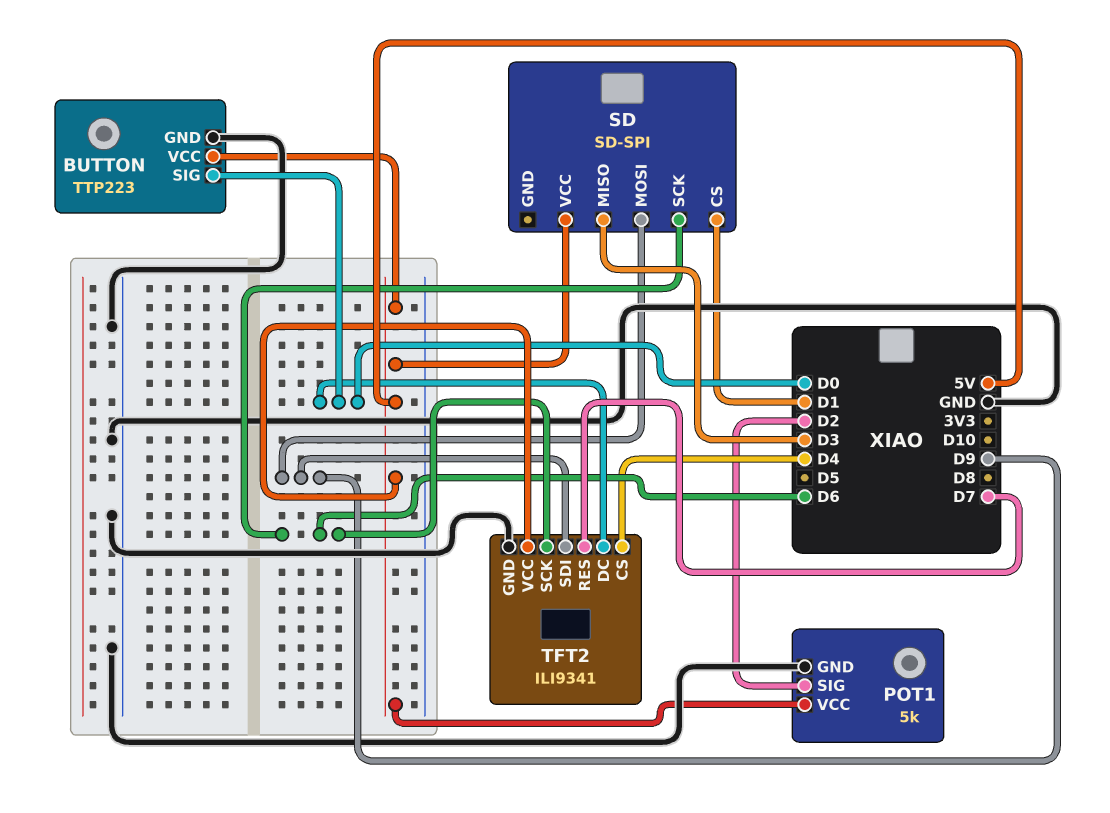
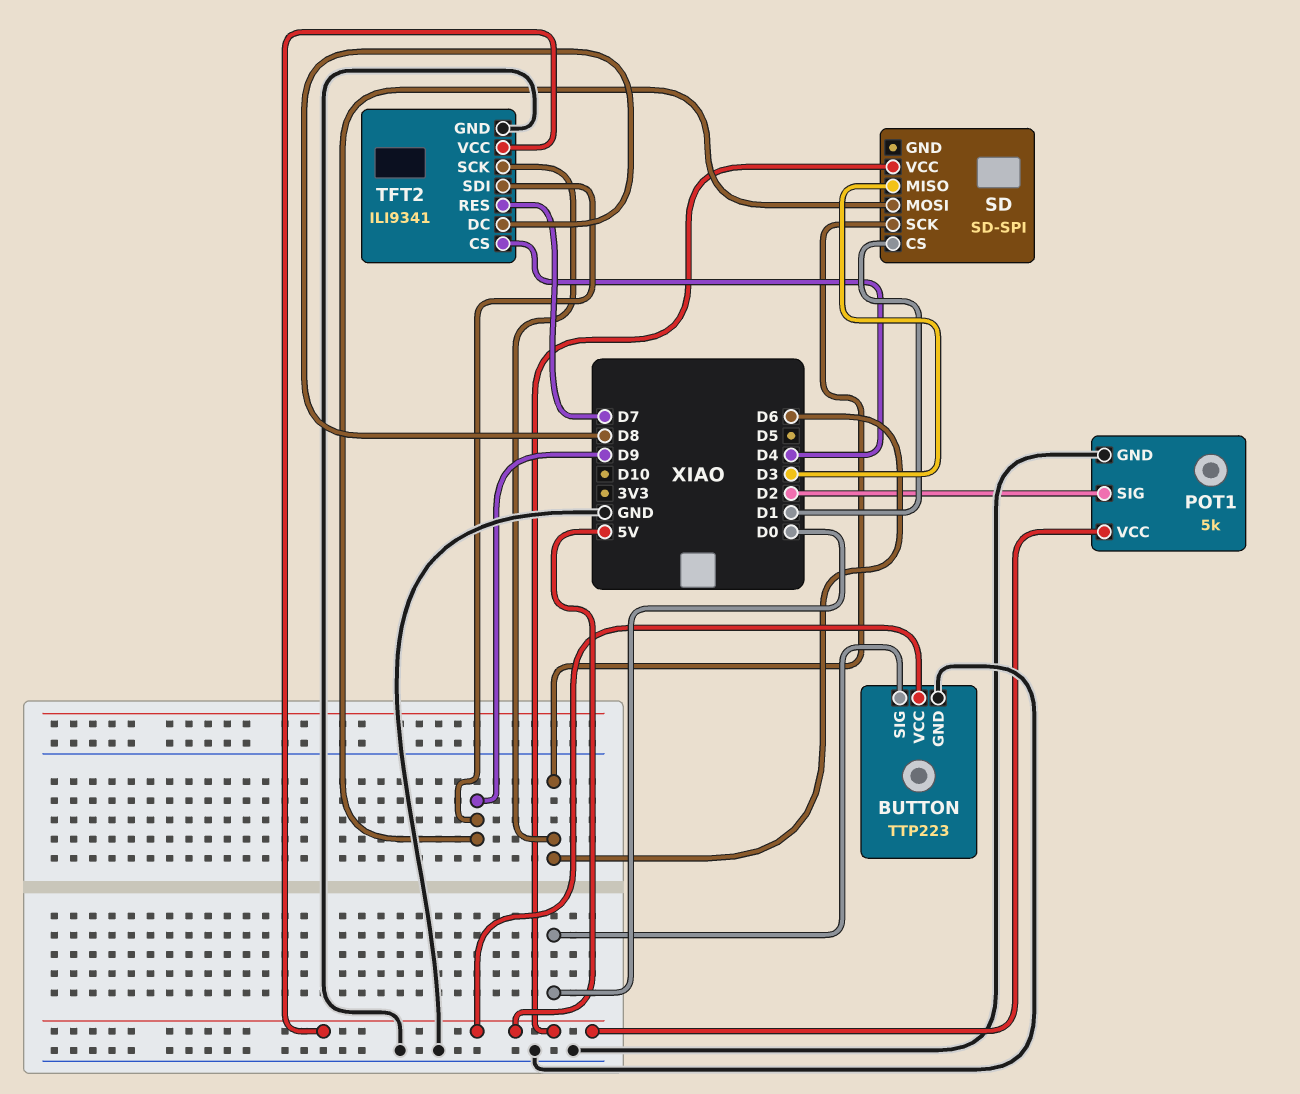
TFT2 pin DC: D0 -> D8

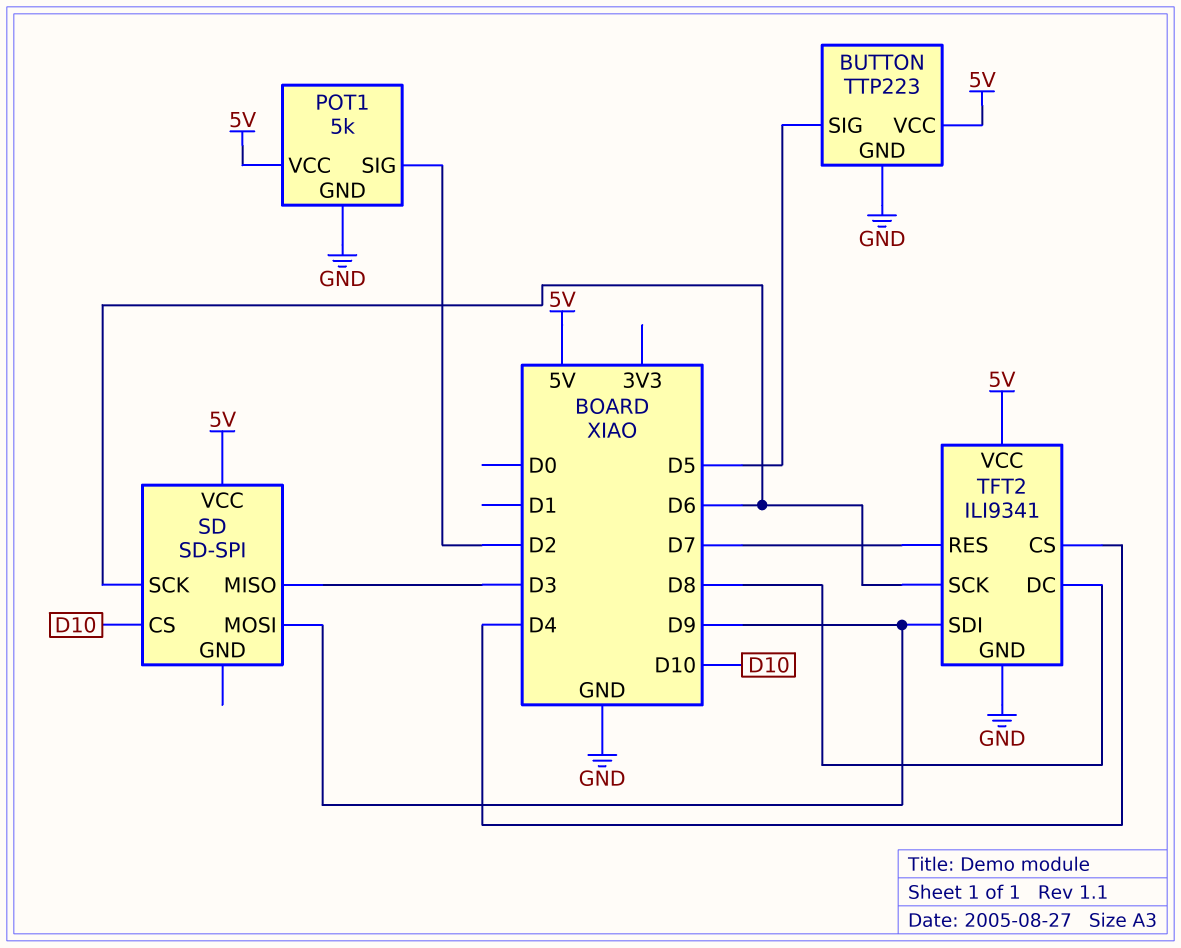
BUTTON pin SIG: D0 -> D5
SD pin CS: D1 -> D10

